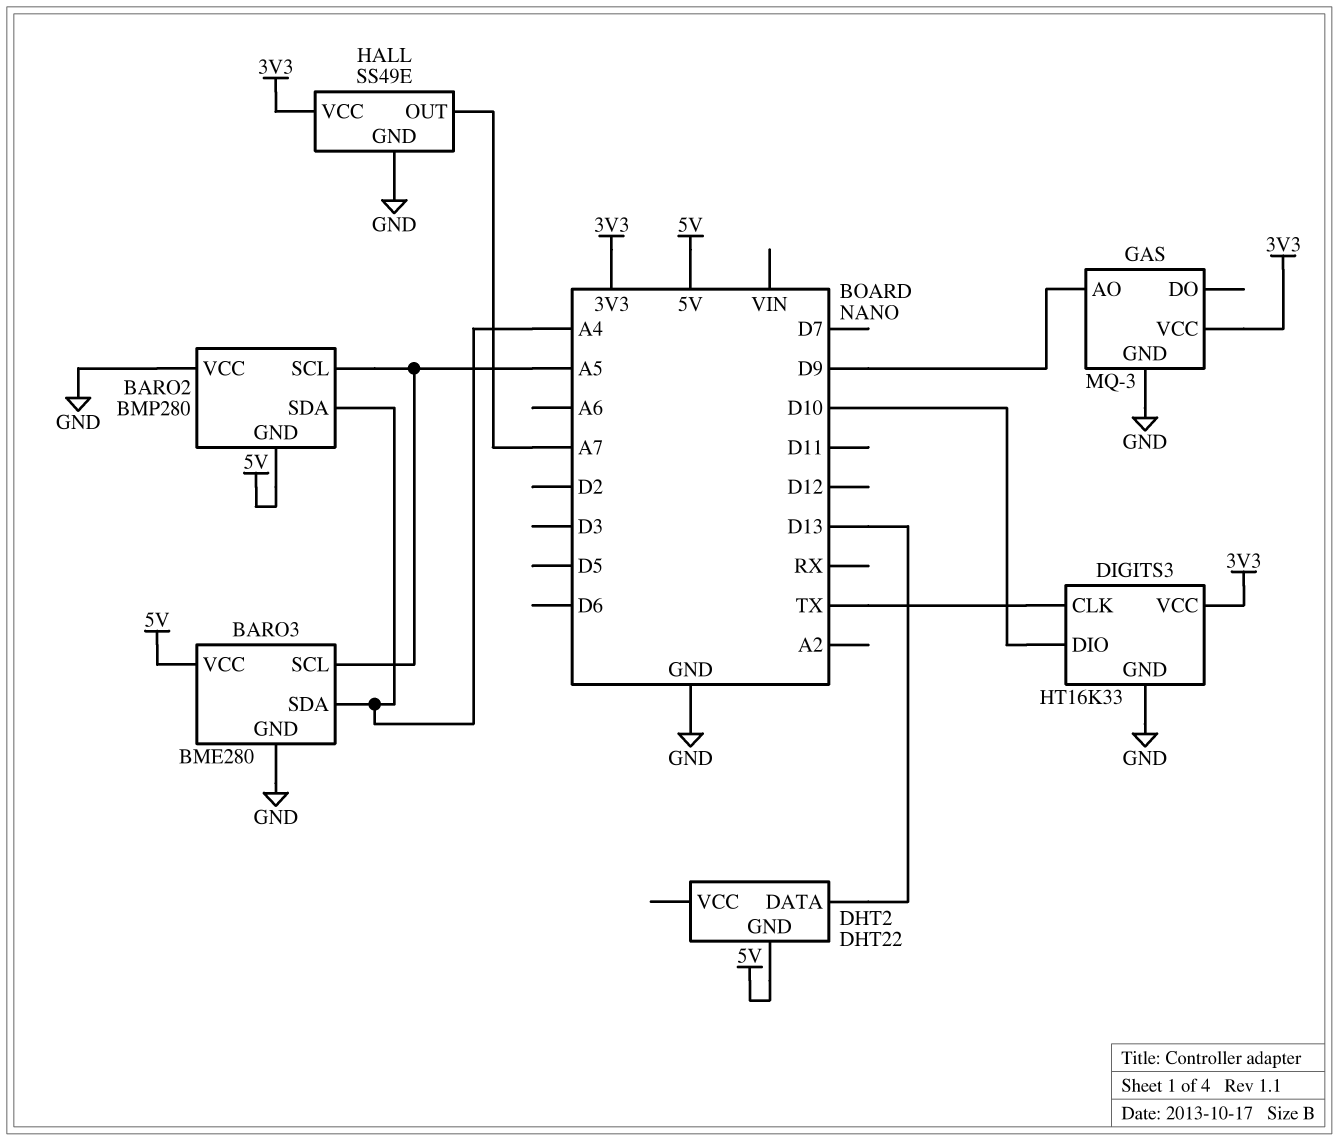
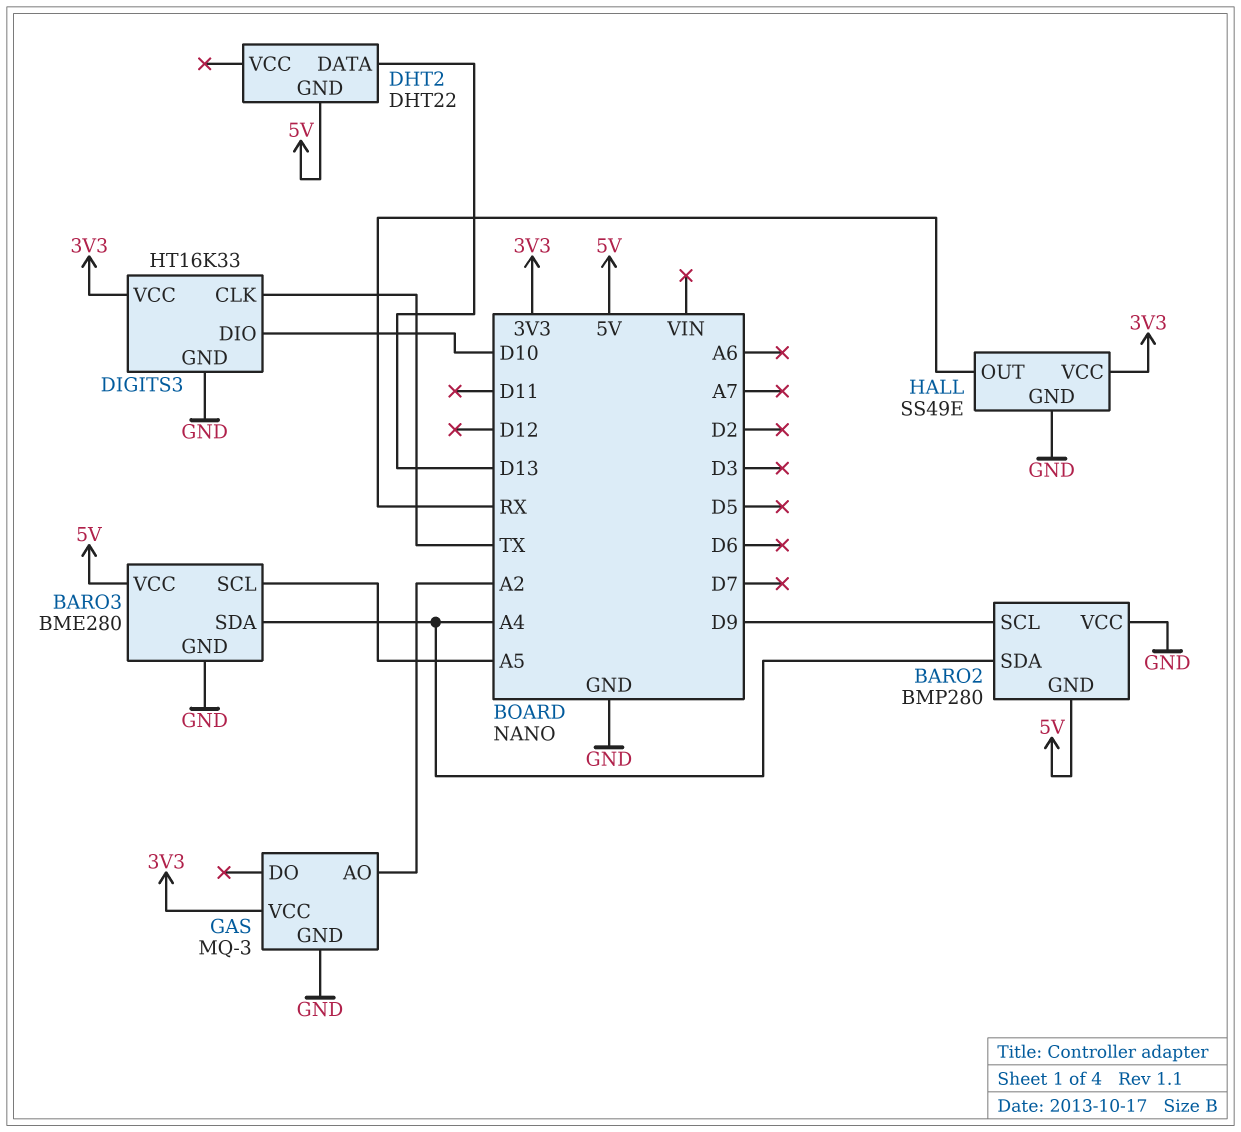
BARO2 pin SCL: A5 -> D9
GAS pin AO: D9 -> A2
HALL pin OUT: A7 -> RX

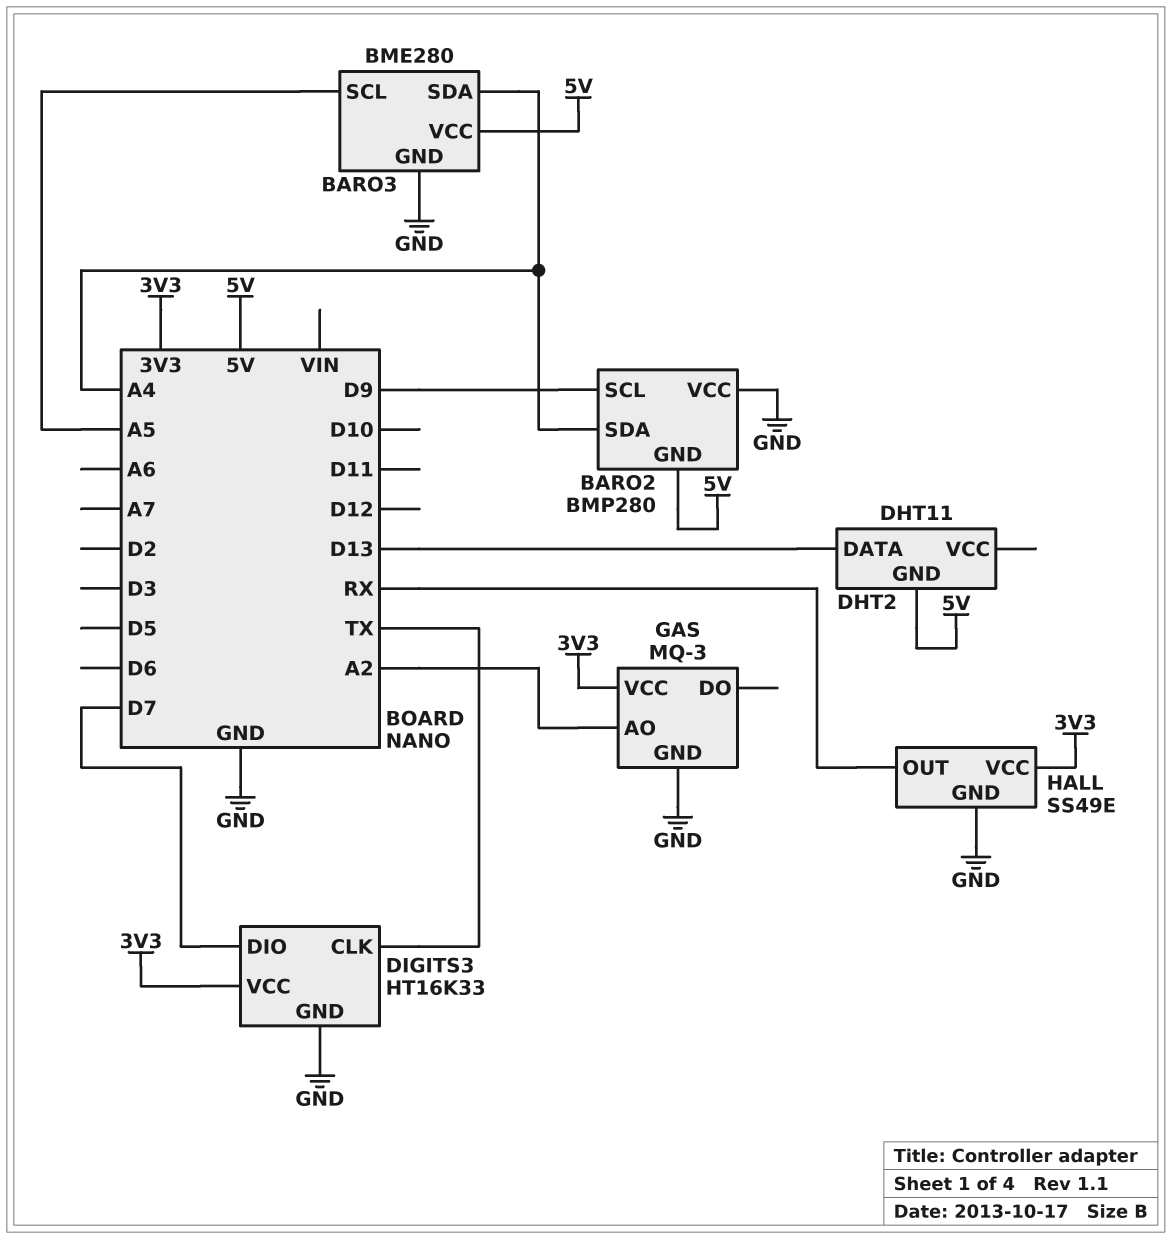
DHT2: DHT22 -> DHT11
DIGITS3 pin DIO: D10 -> D7

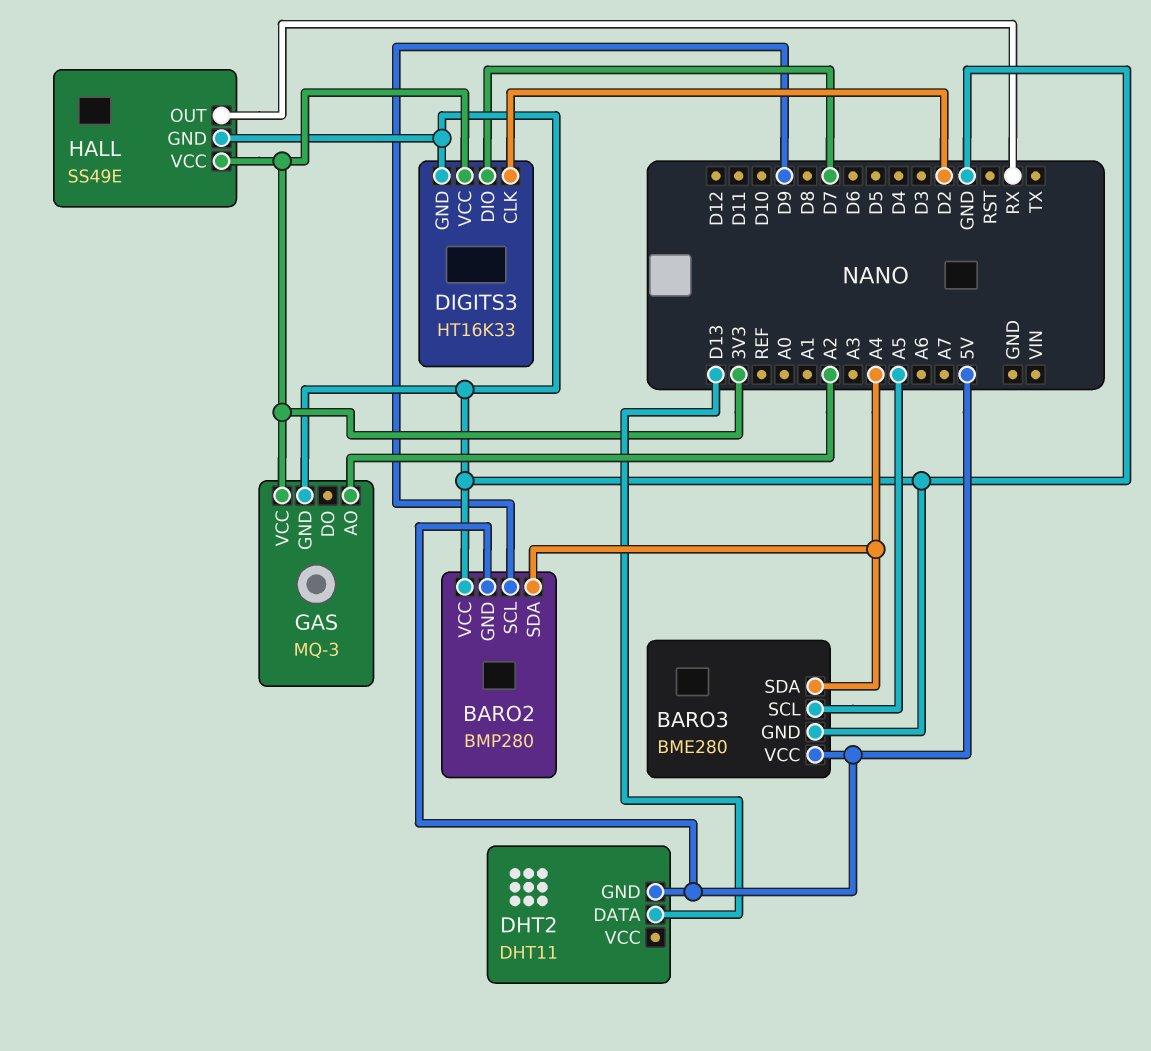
DIGITS3 pin CLK: TX -> D2

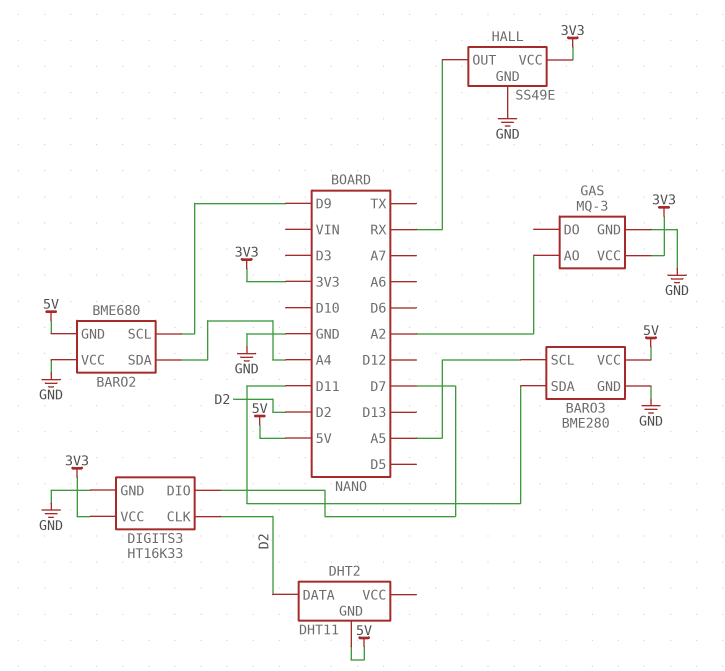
BARO2: BMP280 -> BME680
BARO3 pin SDA: A4 -> D11
DHT2 pin DATA: D13 -> D2

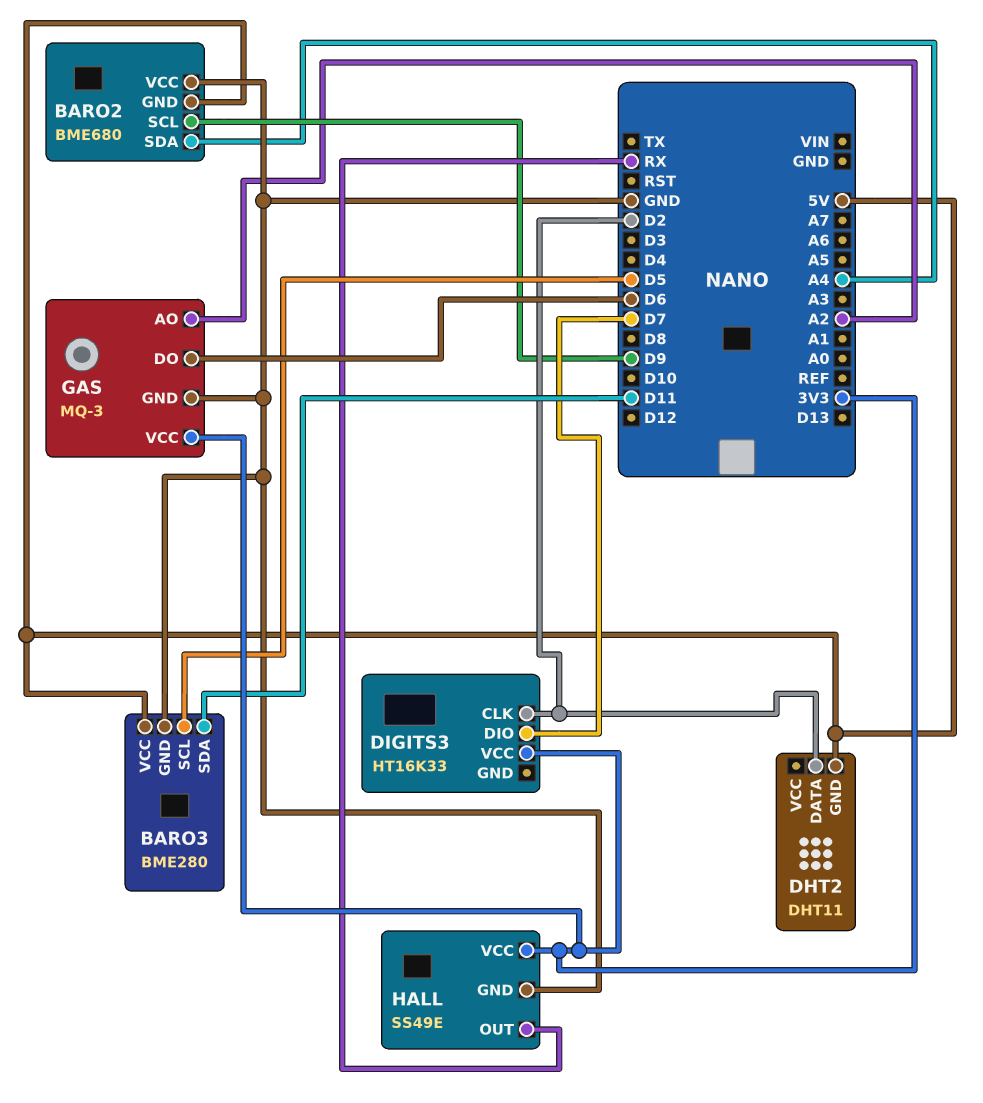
BARO3 pin SCL: A5 -> D5
DIGITS3 pin GND: GND -> none
GAS pin DO: none -> D6

